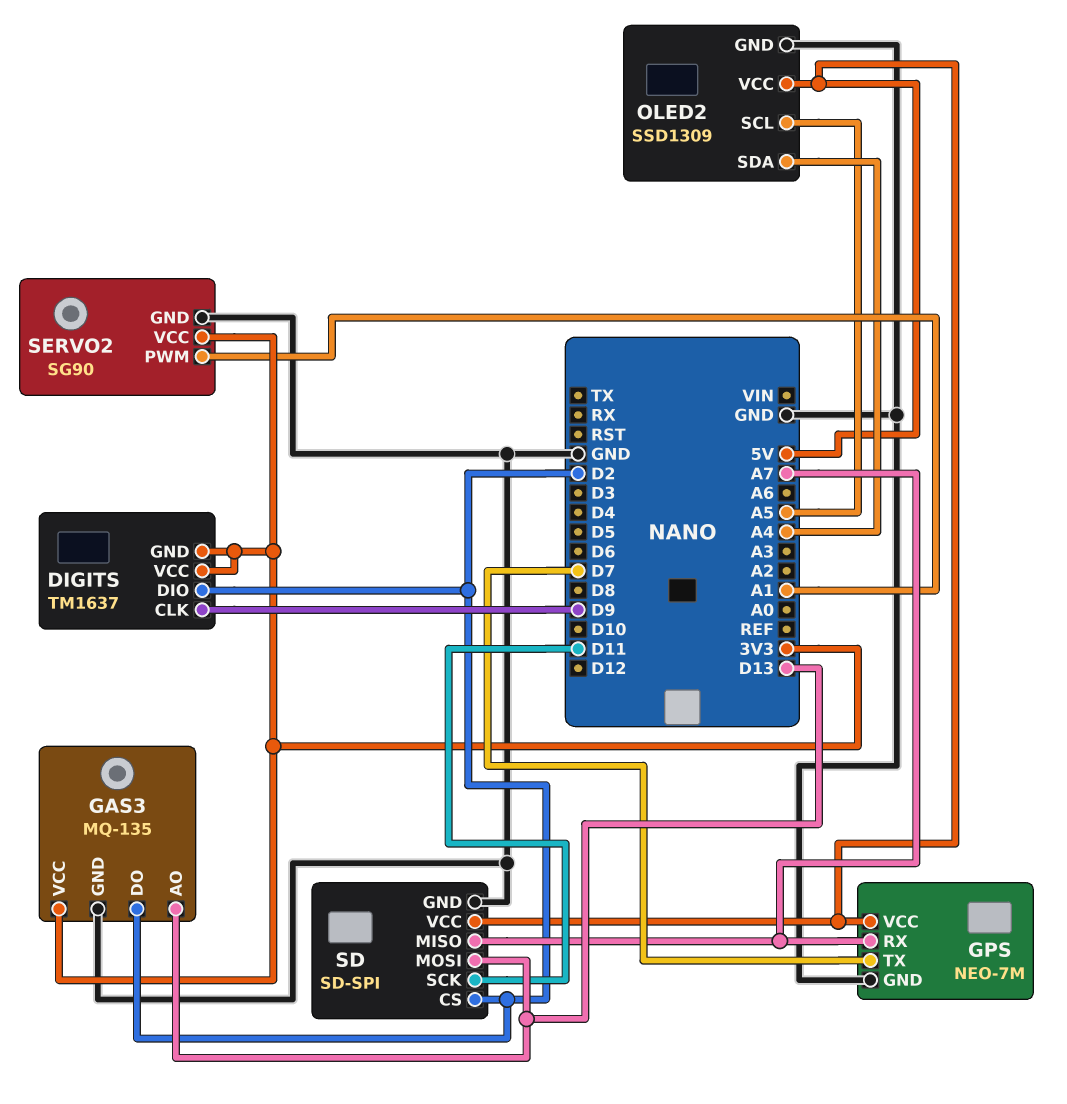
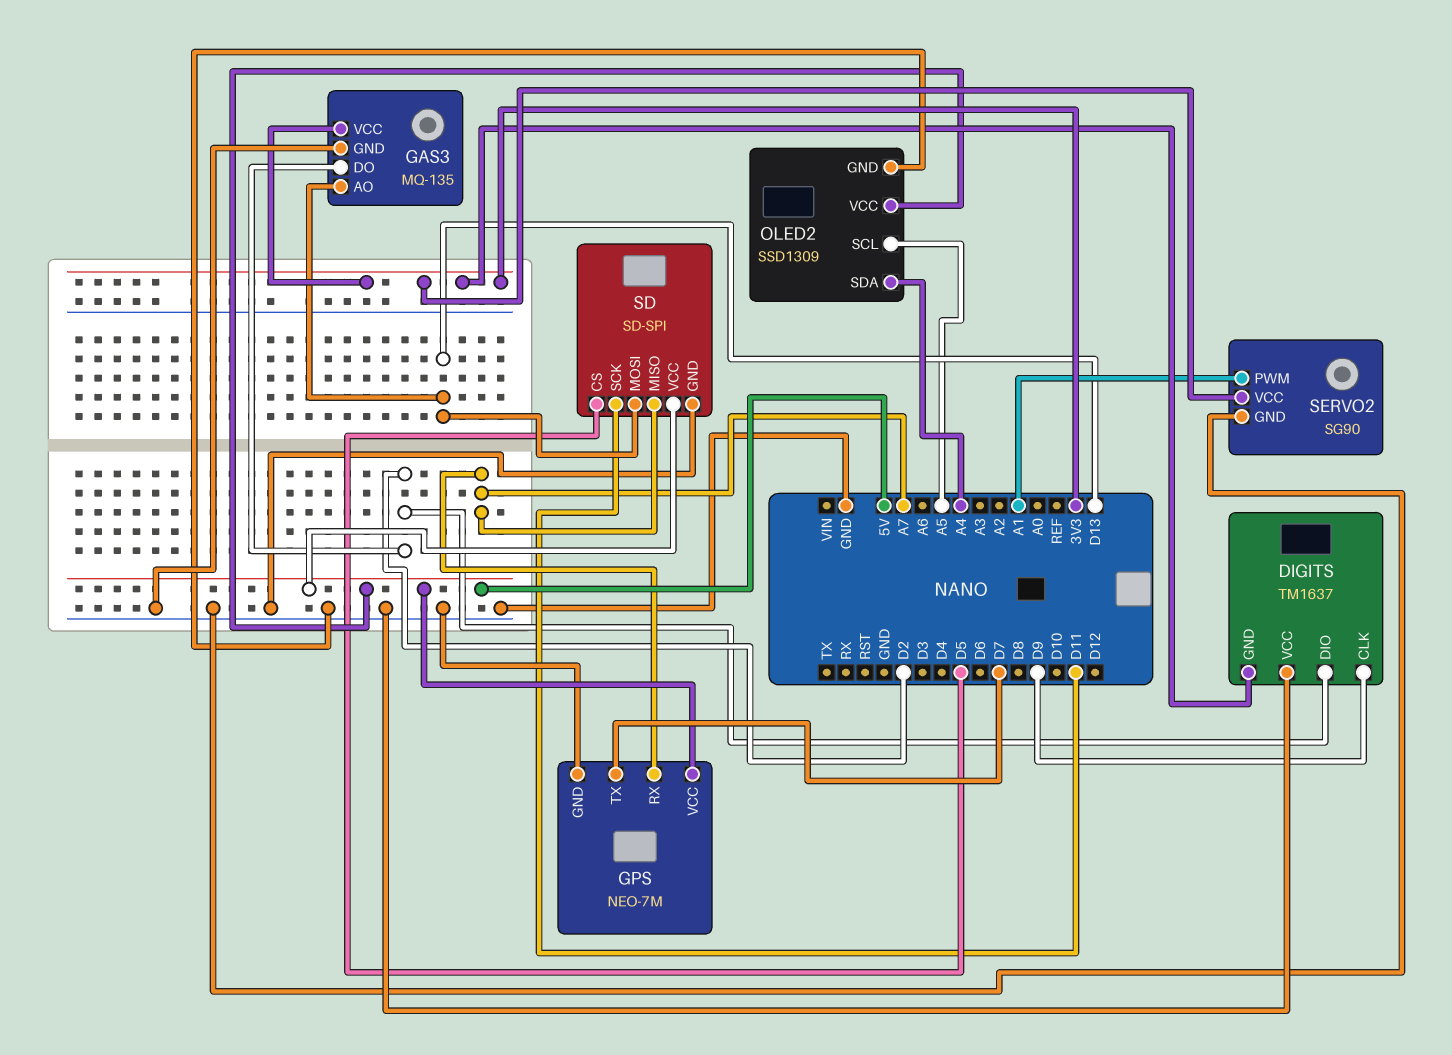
DIGITS pin VCC: 3V3 -> GND
SD pin CS: D2 -> D5

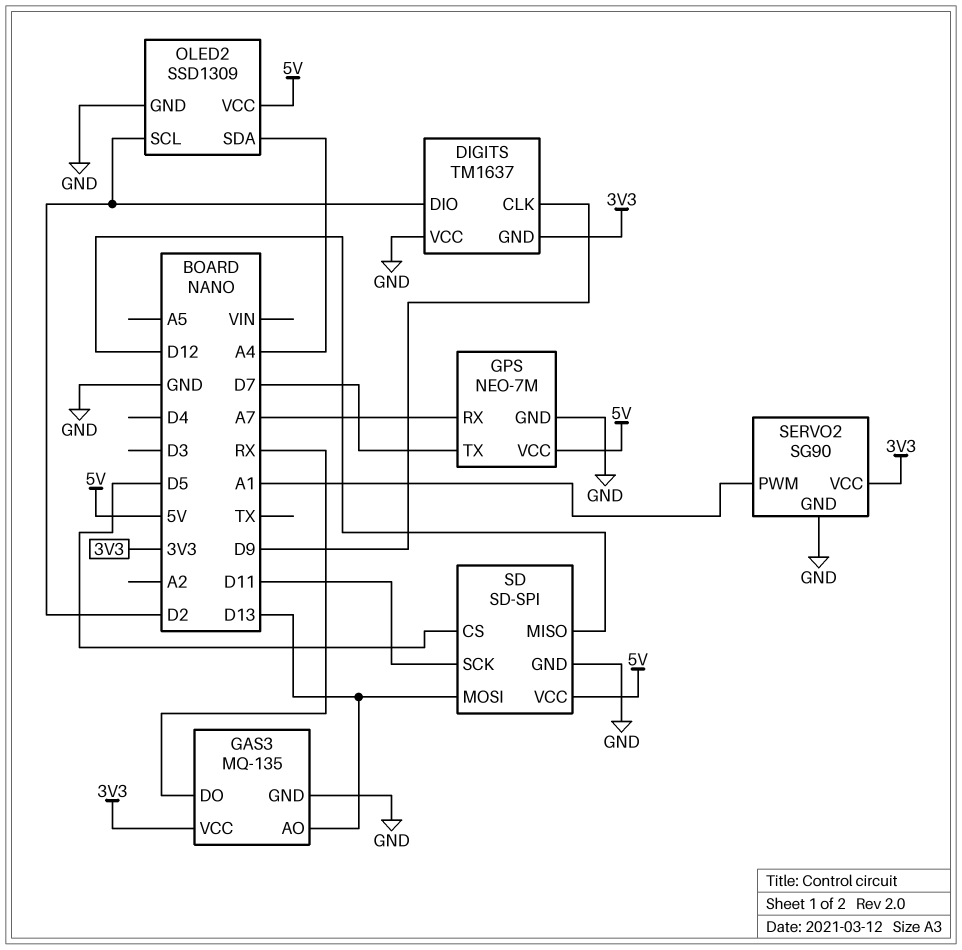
GAS3 pin DO: D2 -> RX
OLED2 pin SCL: A5 -> D2
SD pin MISO: A7 -> D12

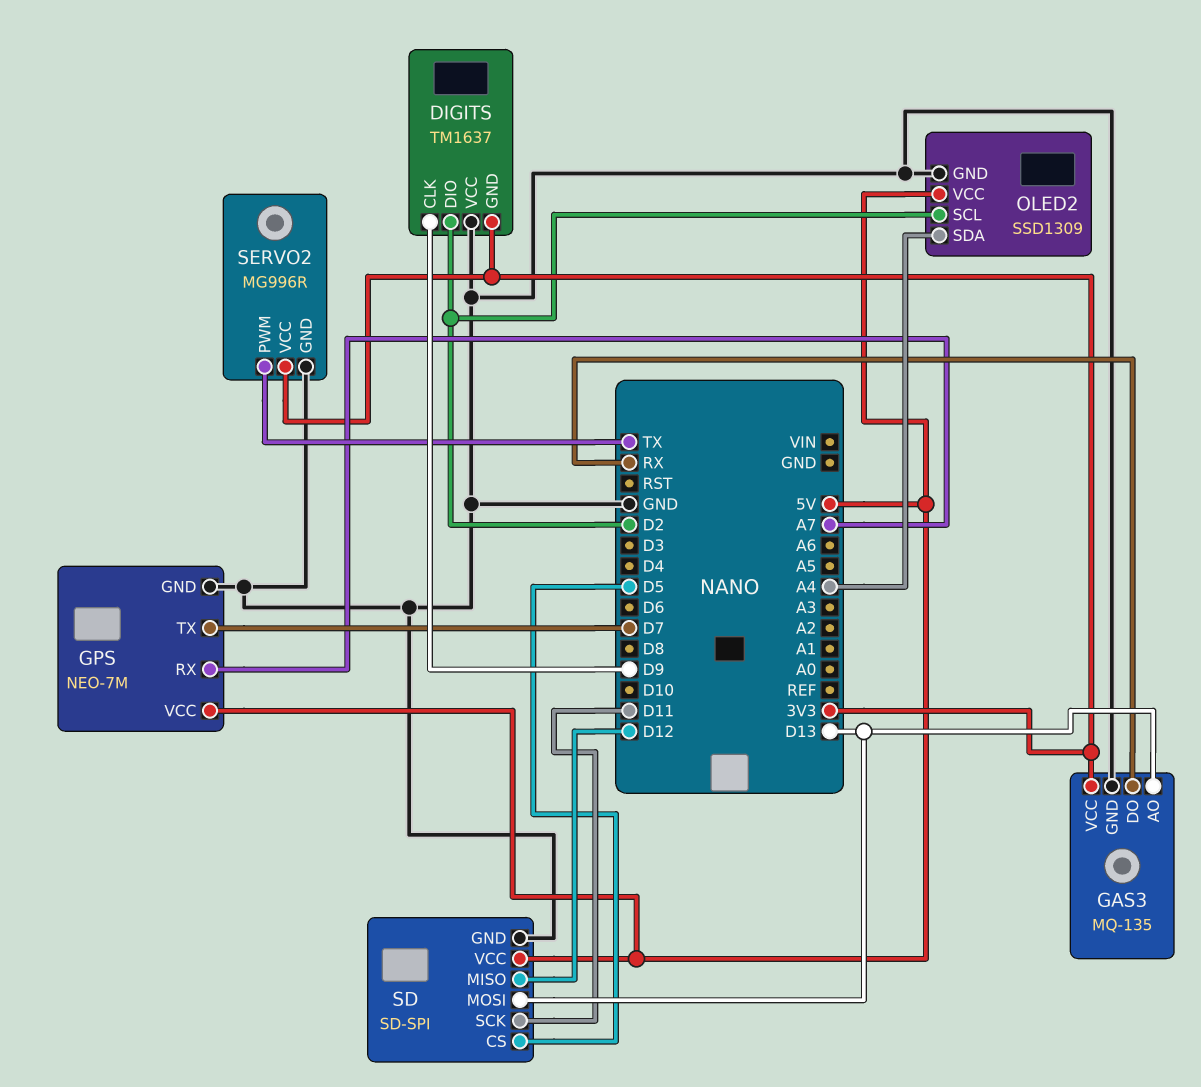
SERVO2: SG90 -> MG996R
SERVO2 pin PWM: A1 -> TX

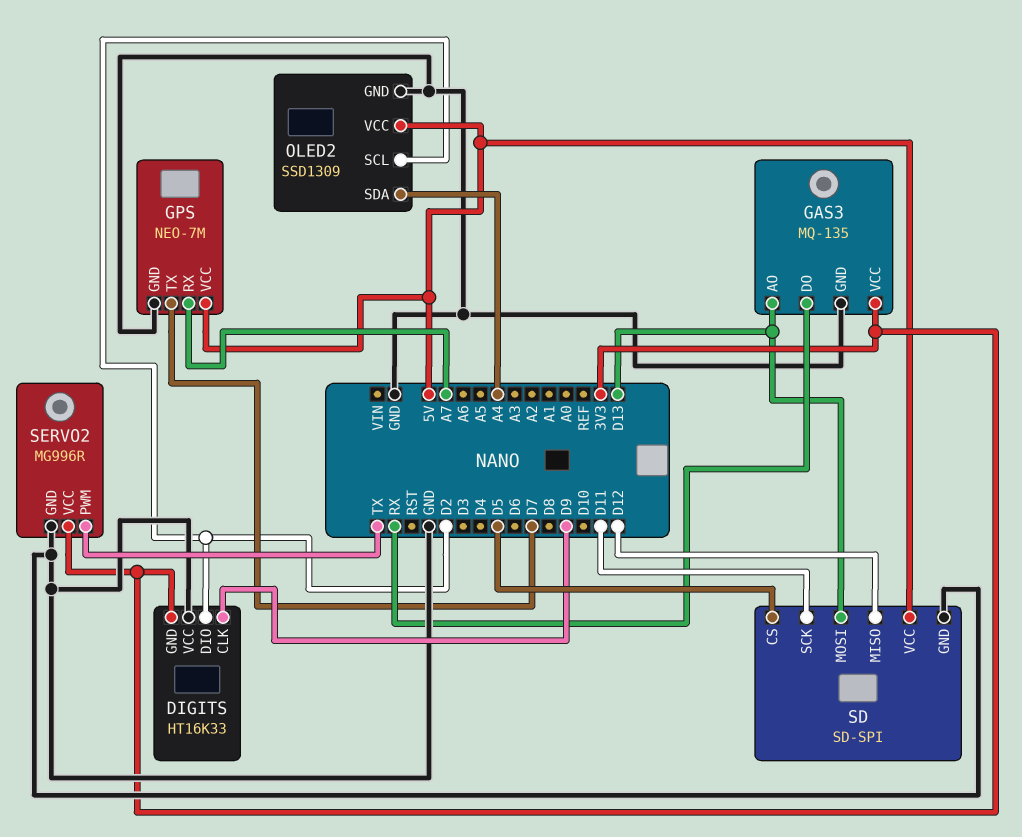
DIGITS: TM1637 -> HT16K33

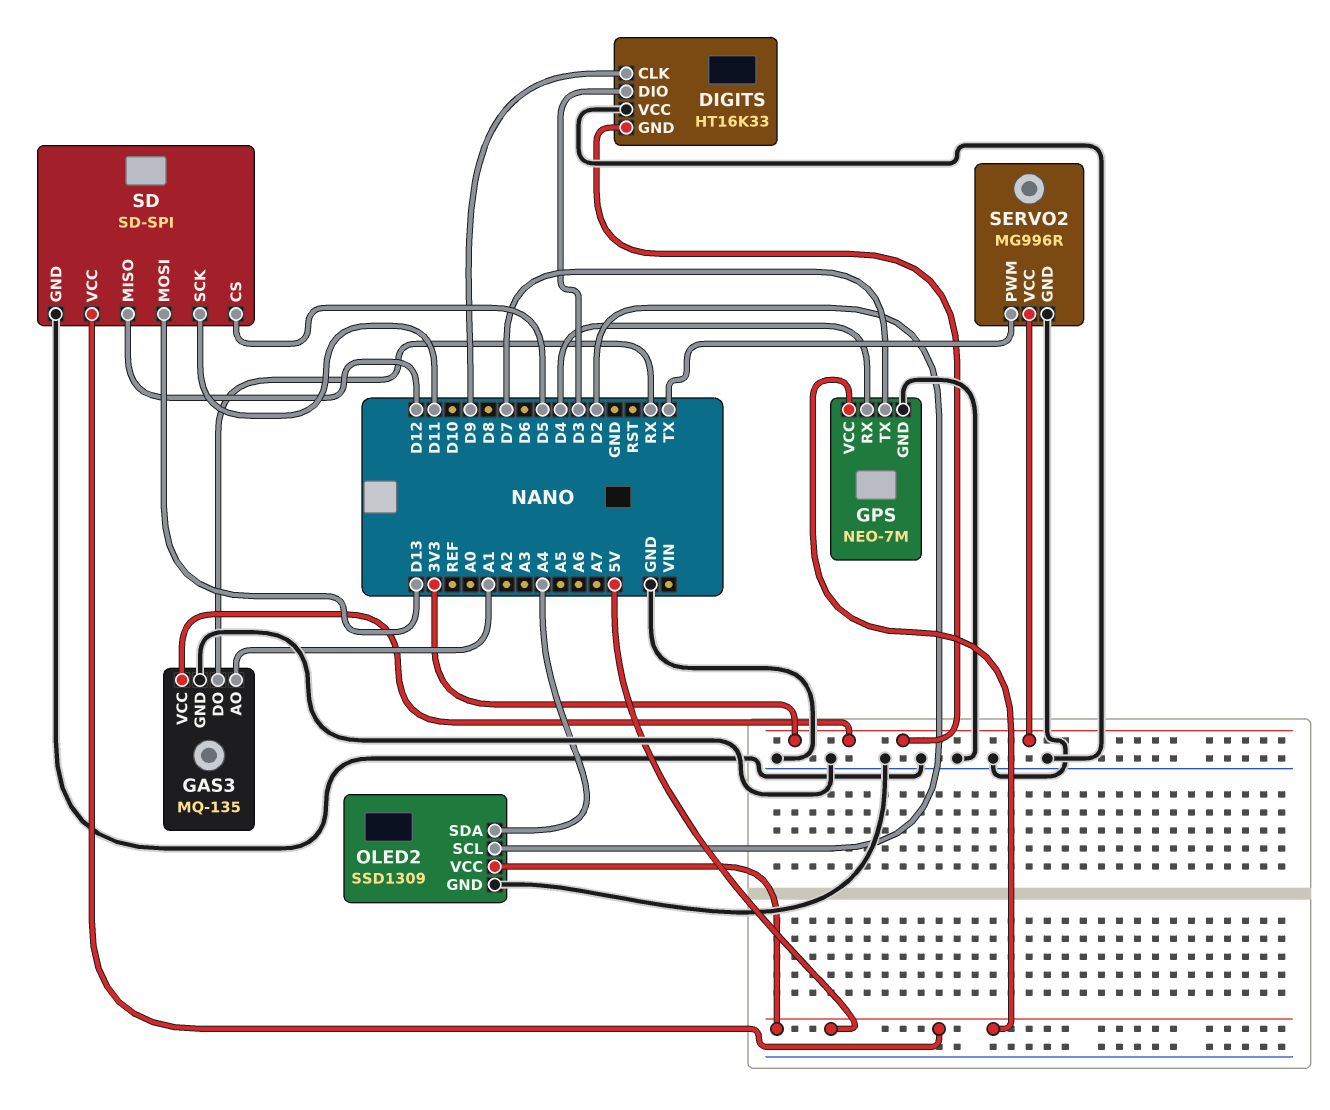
DIGITS pin DIO: D2 -> D3
GAS3 pin AO: D13 -> A1
GPS pin RX: A7 -> D4

